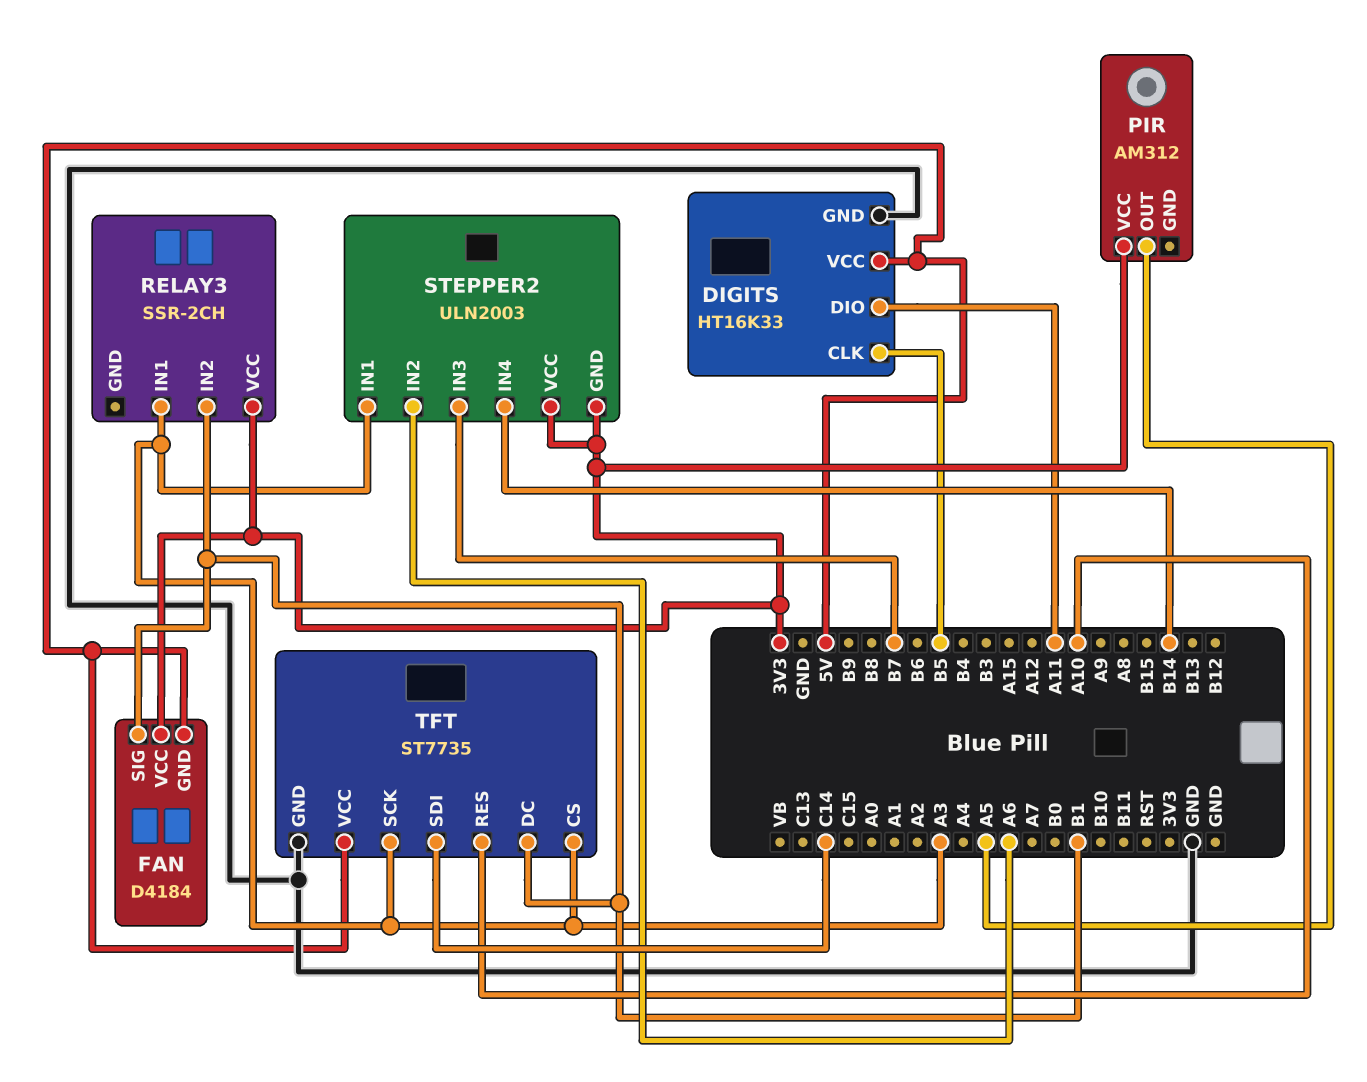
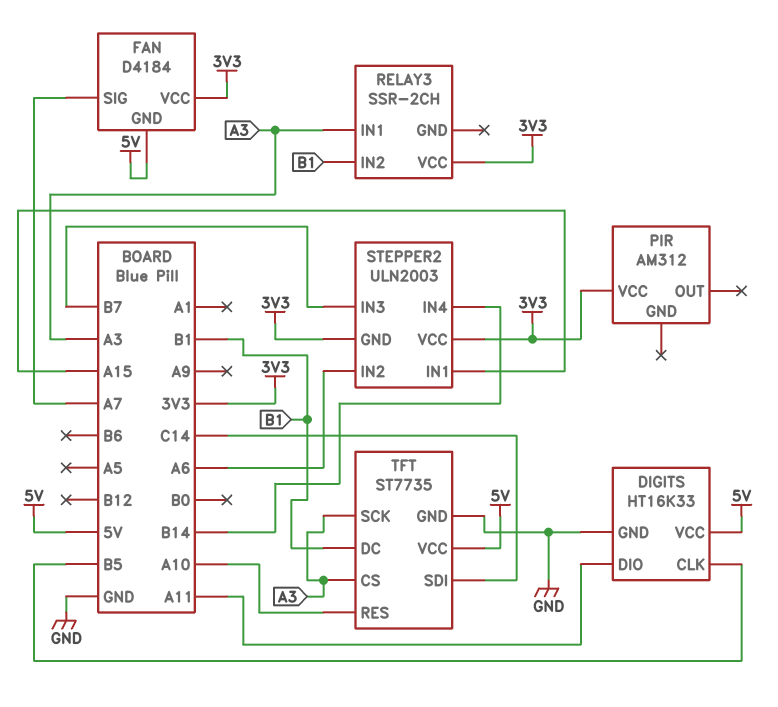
FAN pin SIG: B1 -> A7
PIR pin OUT: A5 -> none
STEPPER2 pin IN1: A3 -> A15

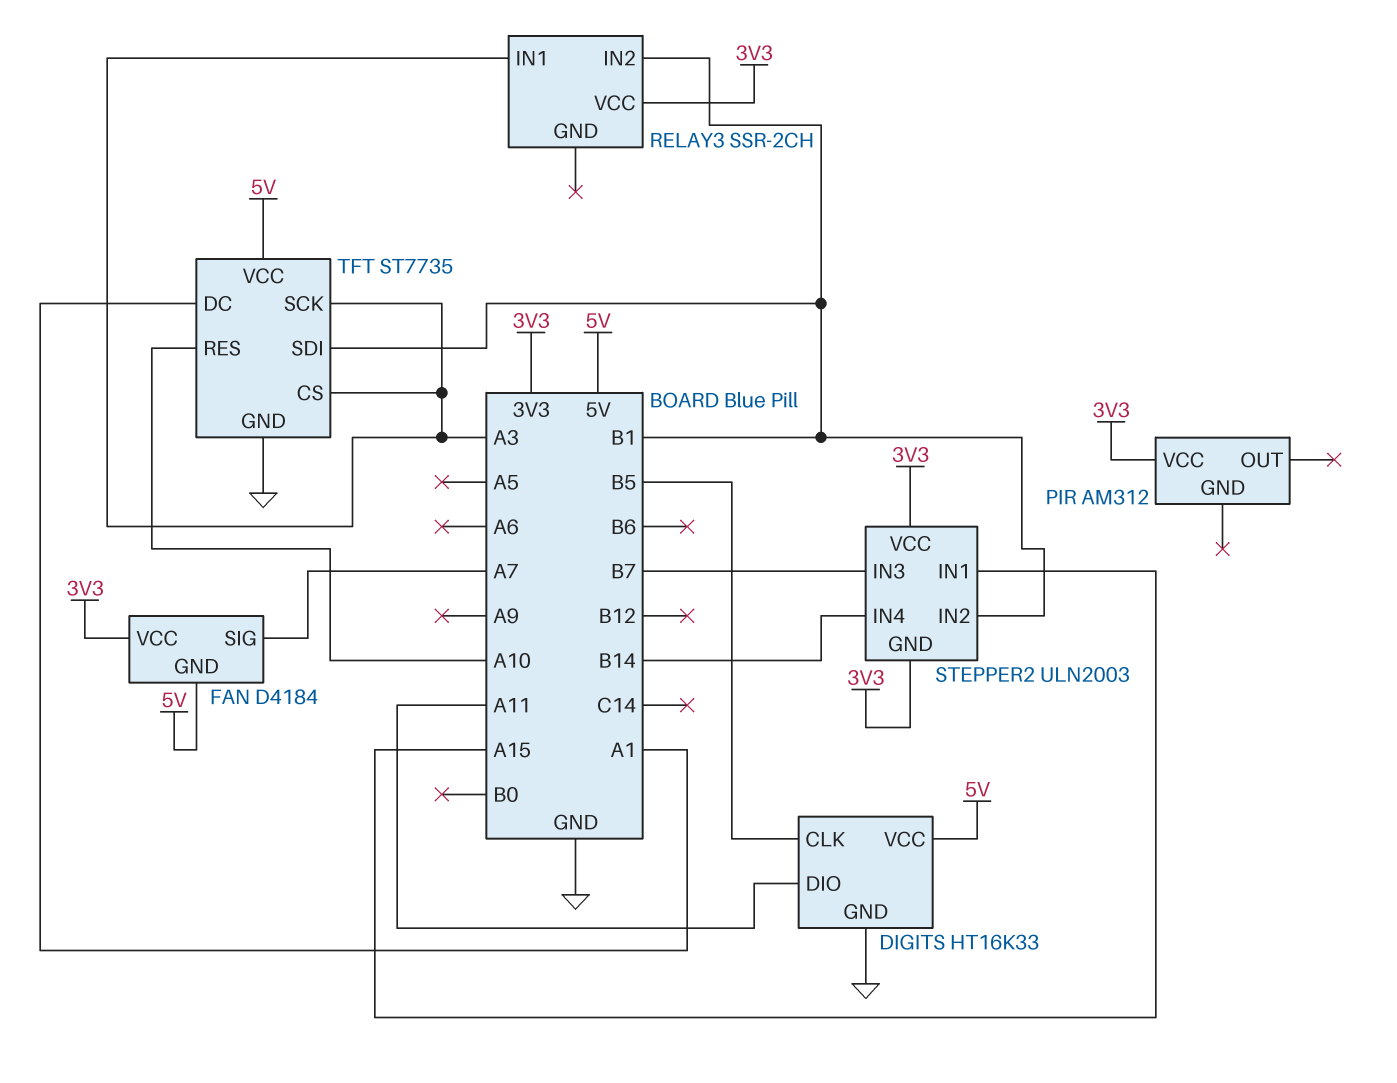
STEPPER2 pin IN2: A6 -> B1
TFT pin DC: B1 -> A1
TFT pin SDI: C14 -> B1

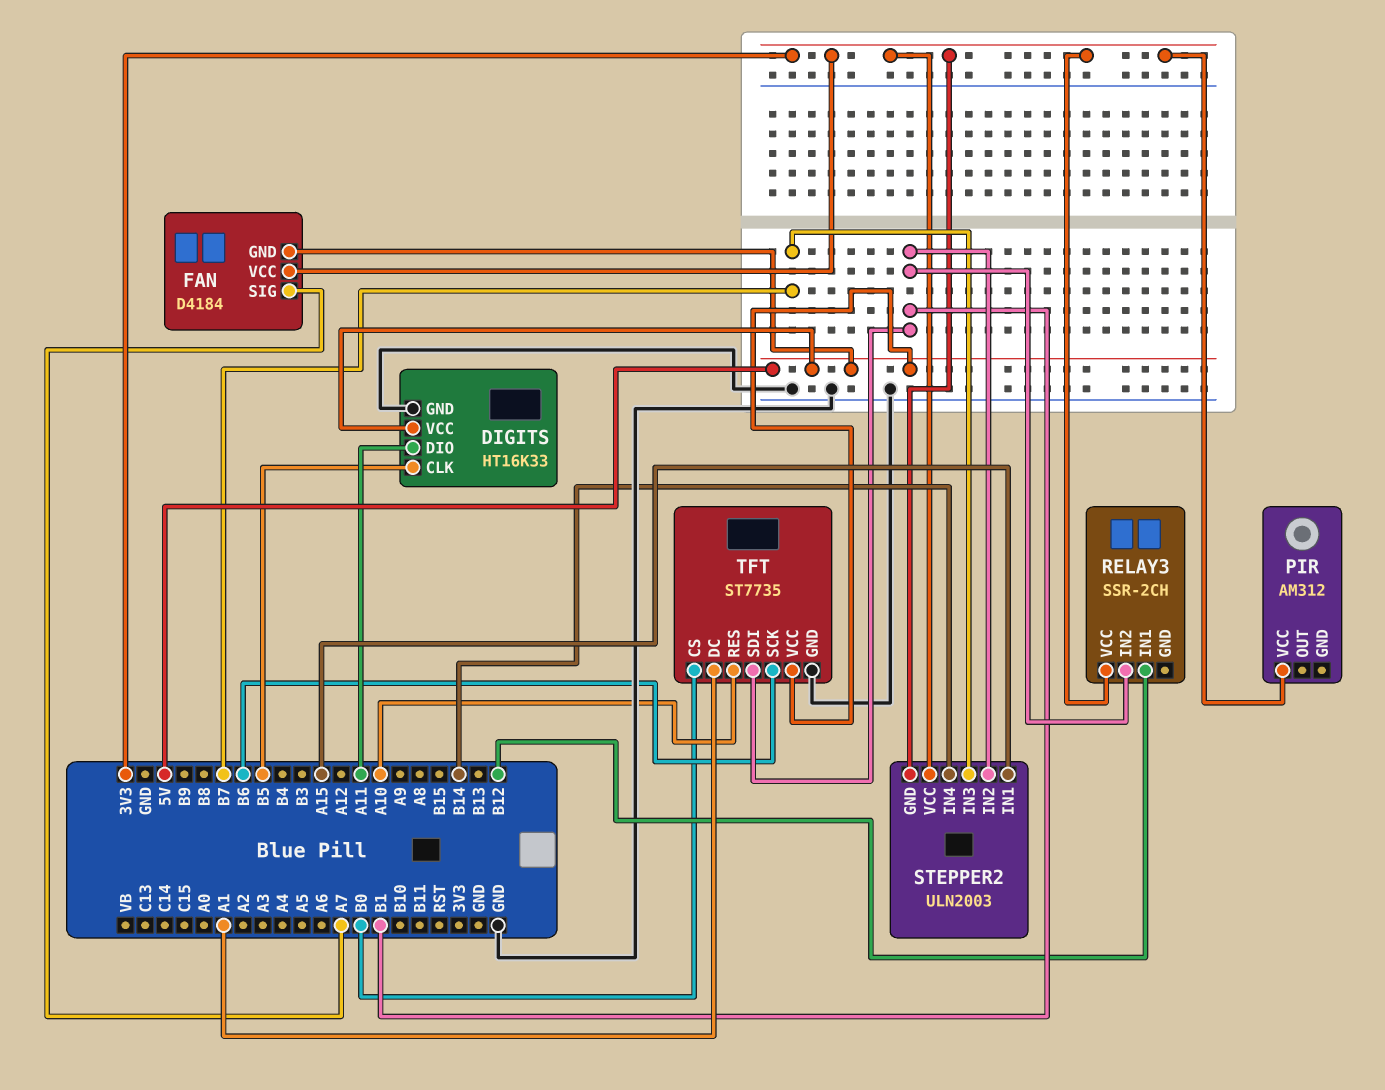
RELAY3 pin IN1: A3 -> B12
TFT pin CS: A3 -> B0
TFT pin SCK: A3 -> B6

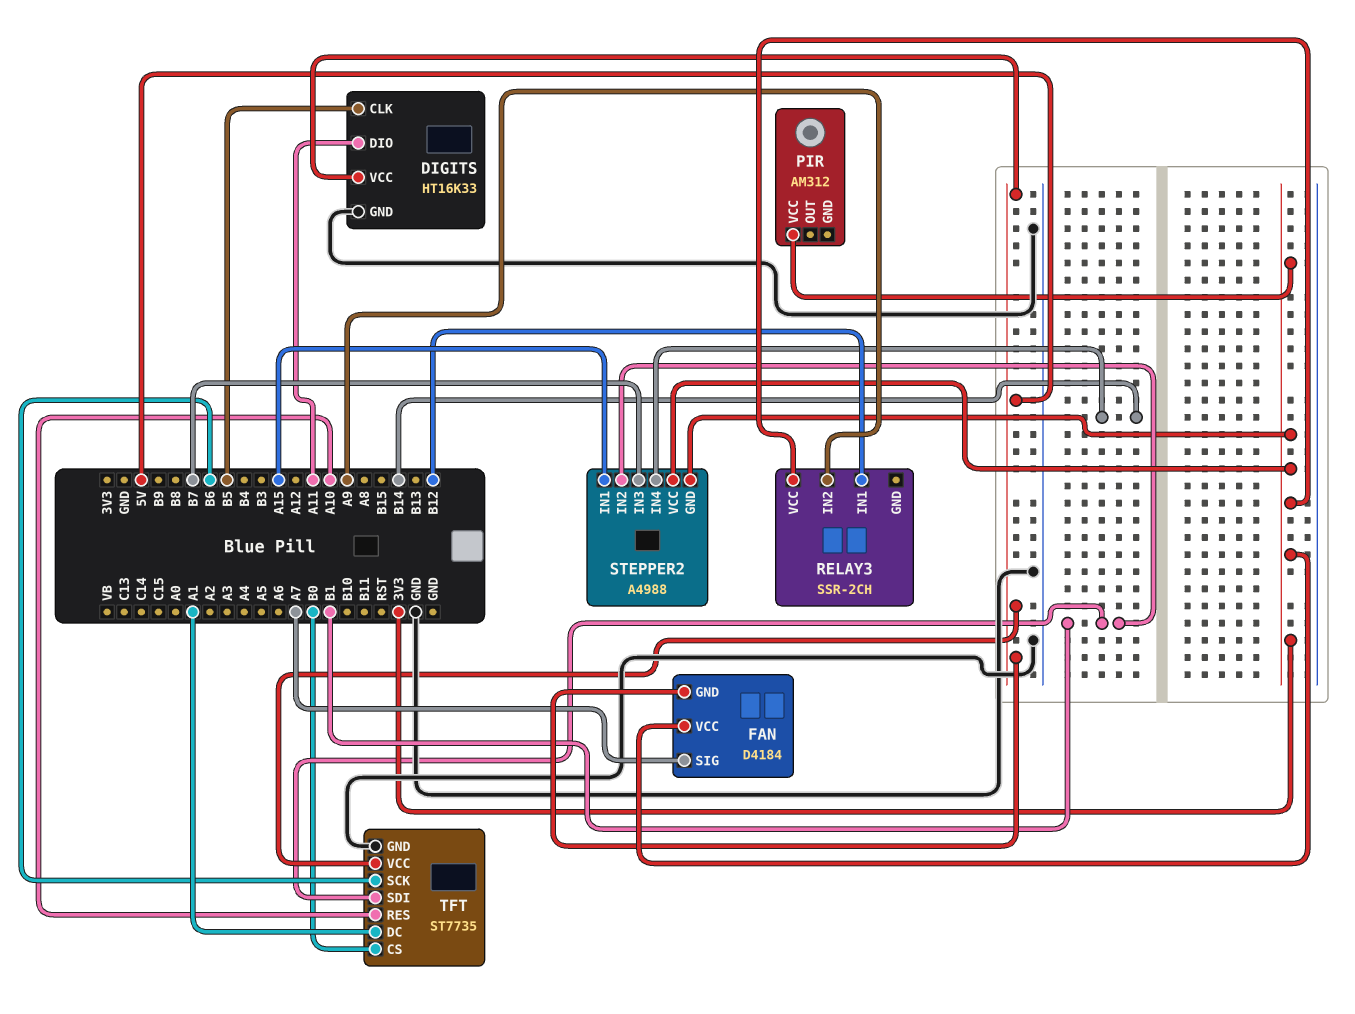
RELAY3 pin IN2: B1 -> A9
STEPPER2: ULN2003 -> A4988

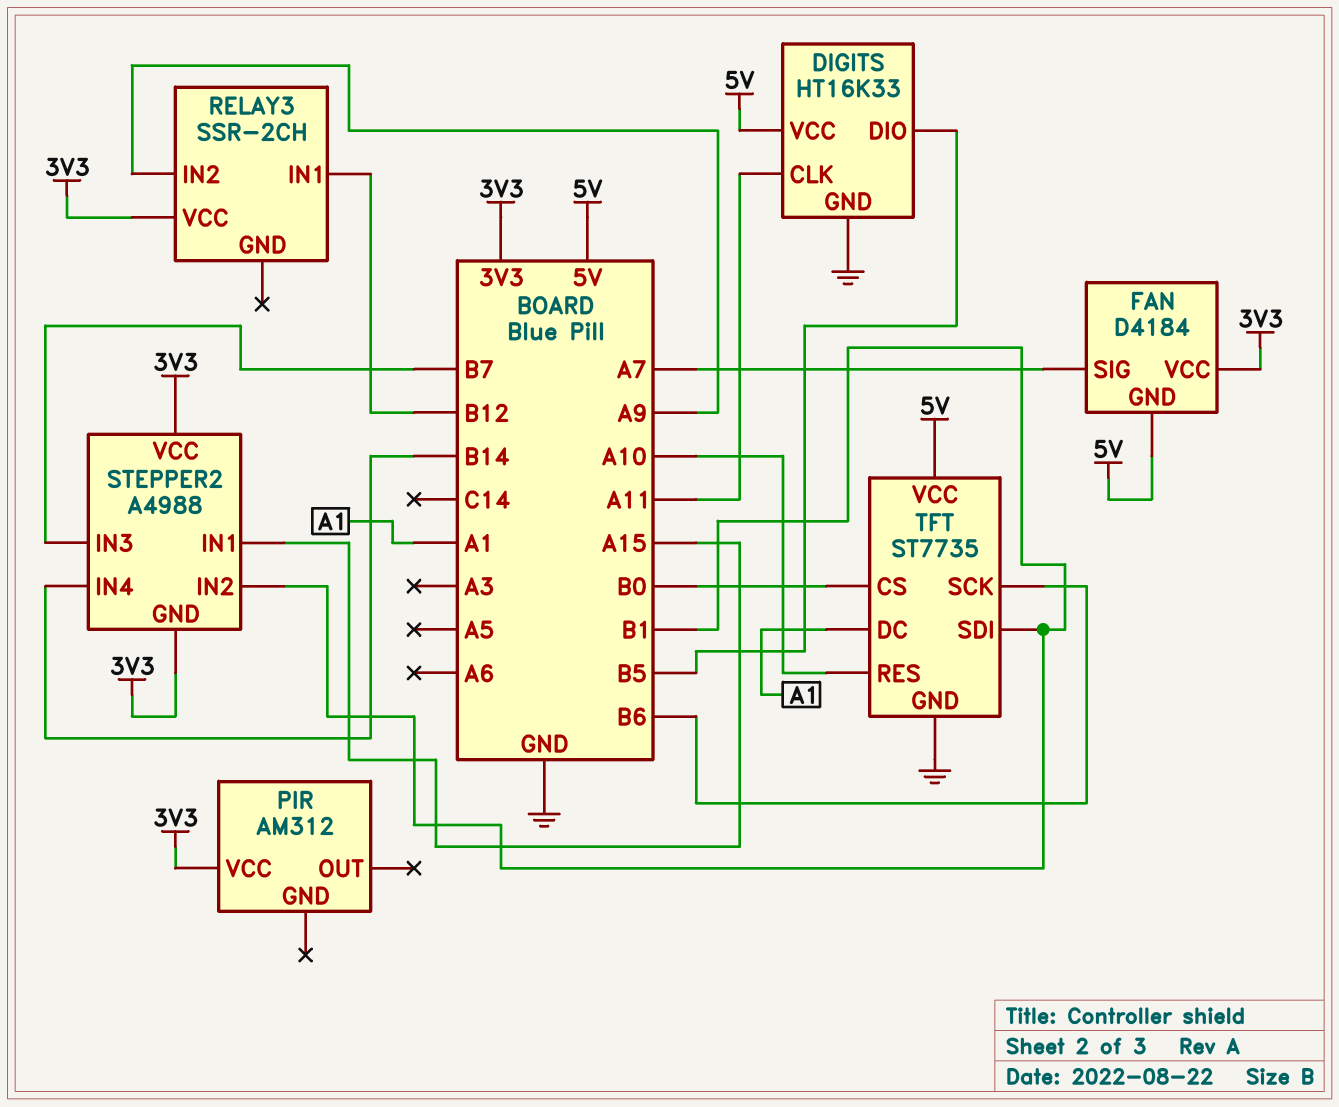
DIGITS pin CLK: B5 -> A11
DIGITS pin DIO: A11 -> B5

